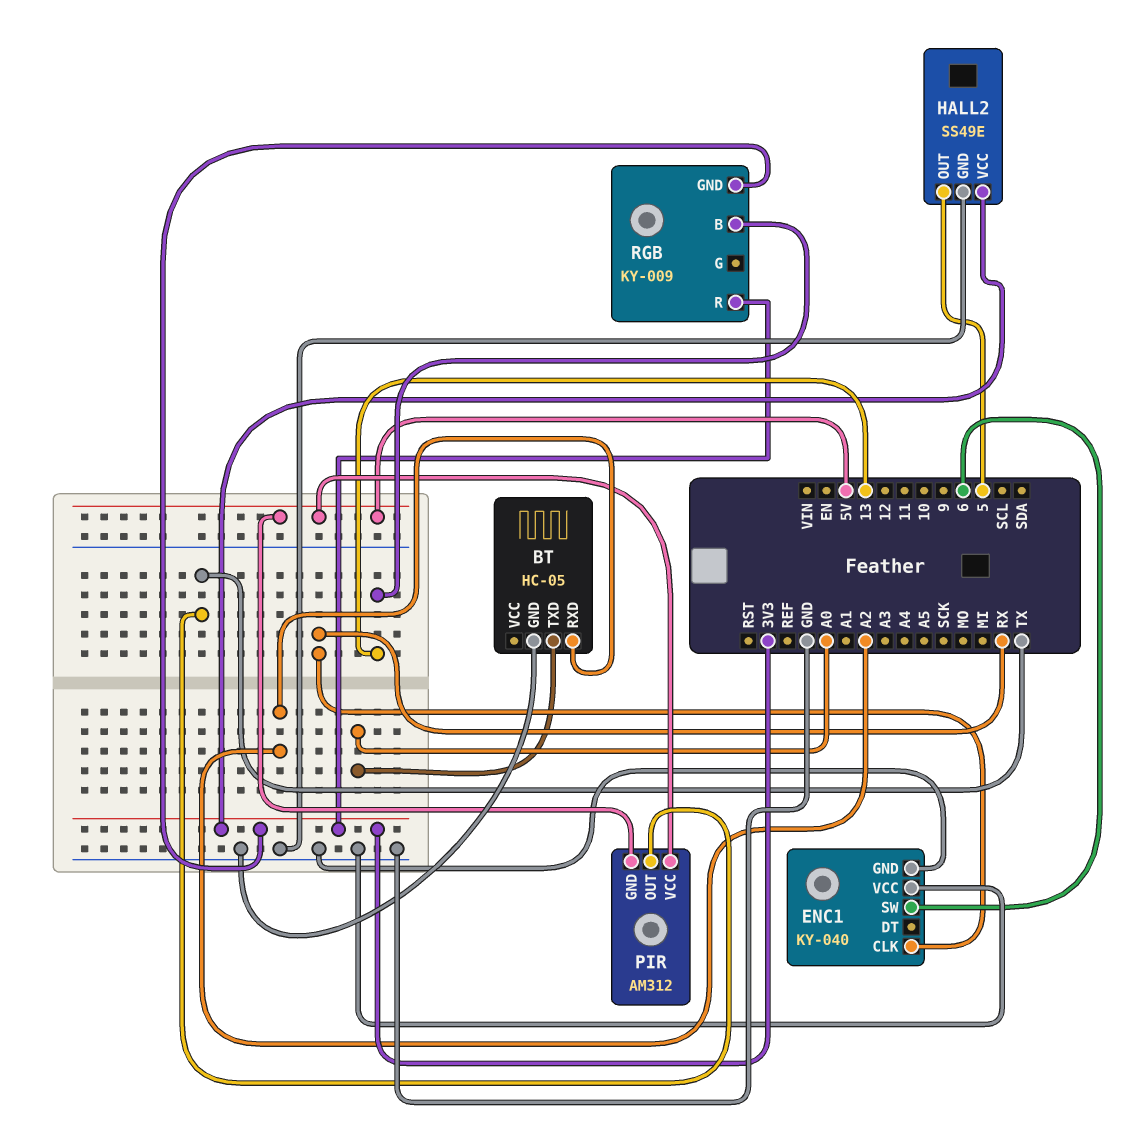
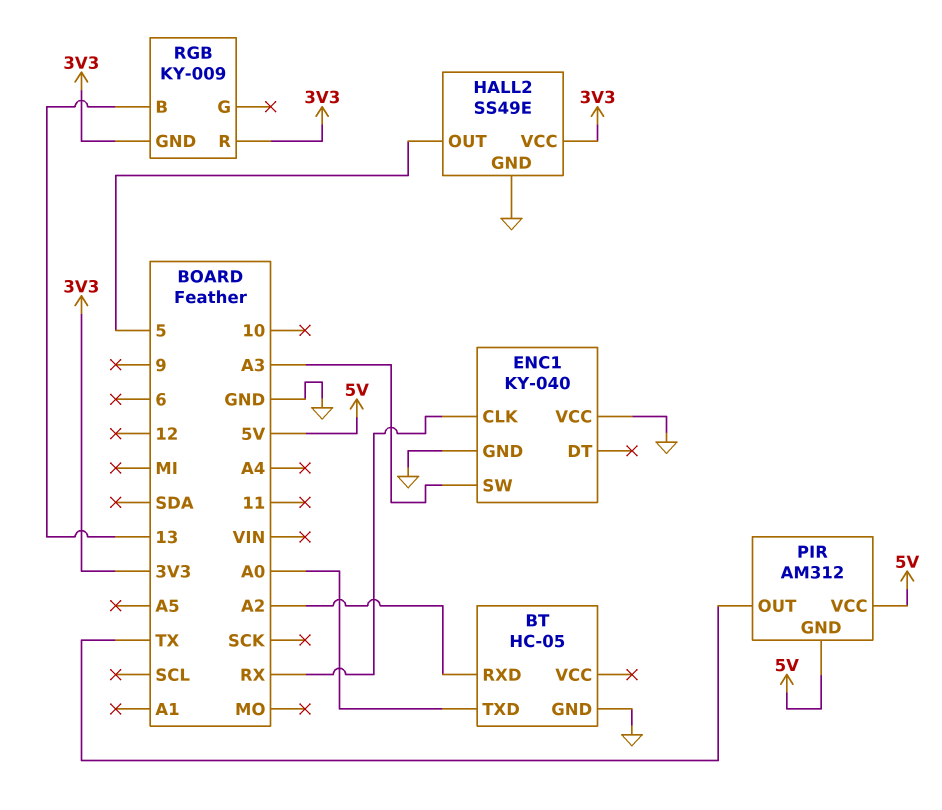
ENC1 pin SW: 6 -> A3

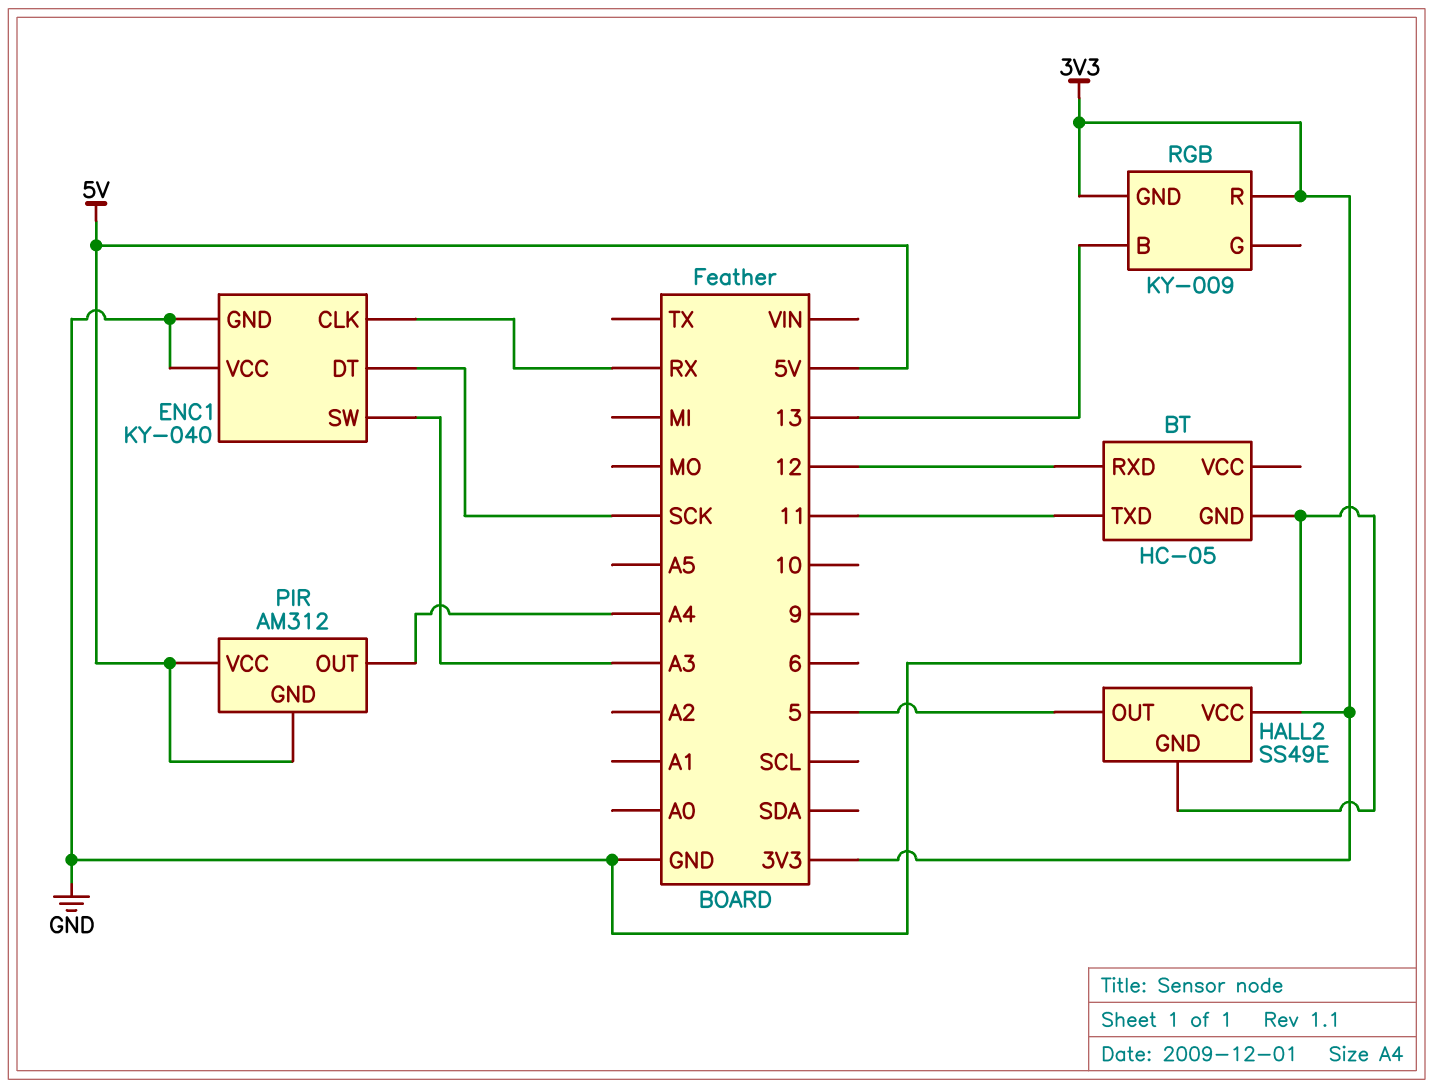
BT pin RXD: A2 -> 12
BT pin TXD: A0 -> 11
ENC1 pin DT: none -> SCK
PIR pin OUT: TX -> A4

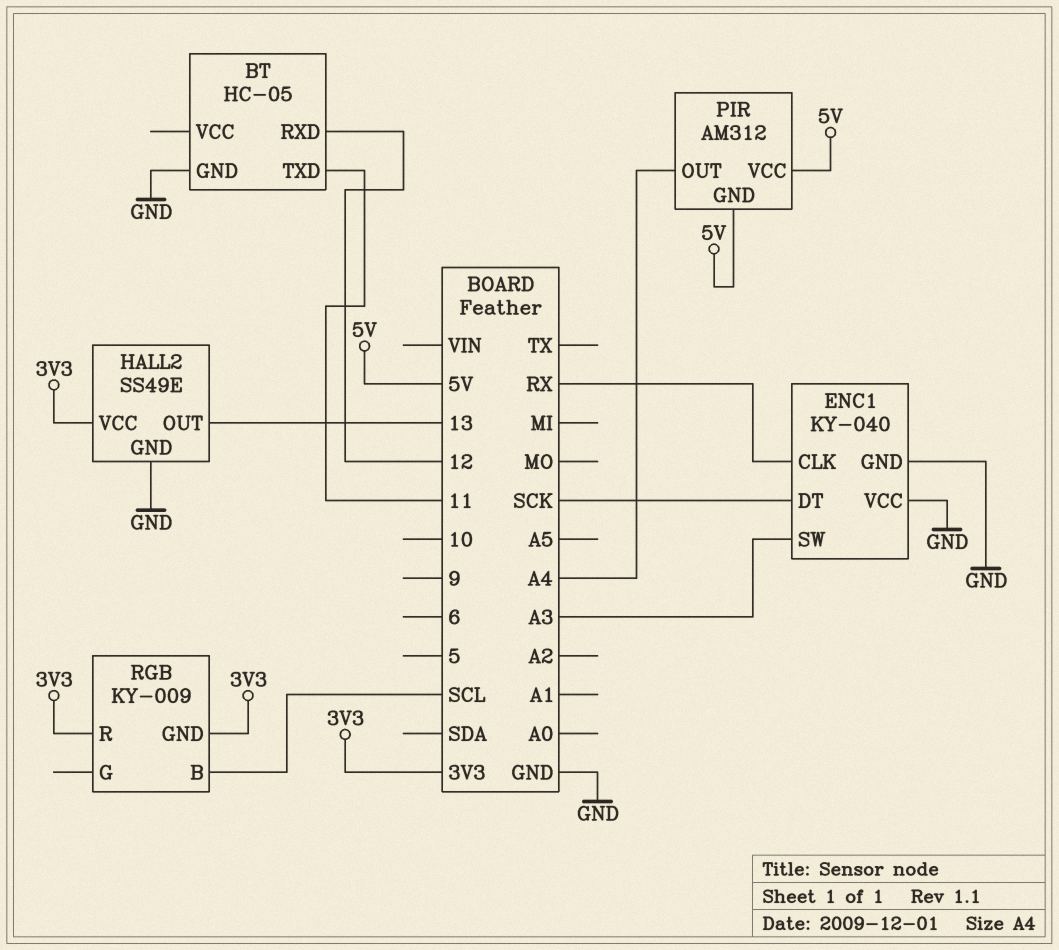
HALL2 pin OUT: 5 -> 13
RGB pin B: 13 -> SCL

